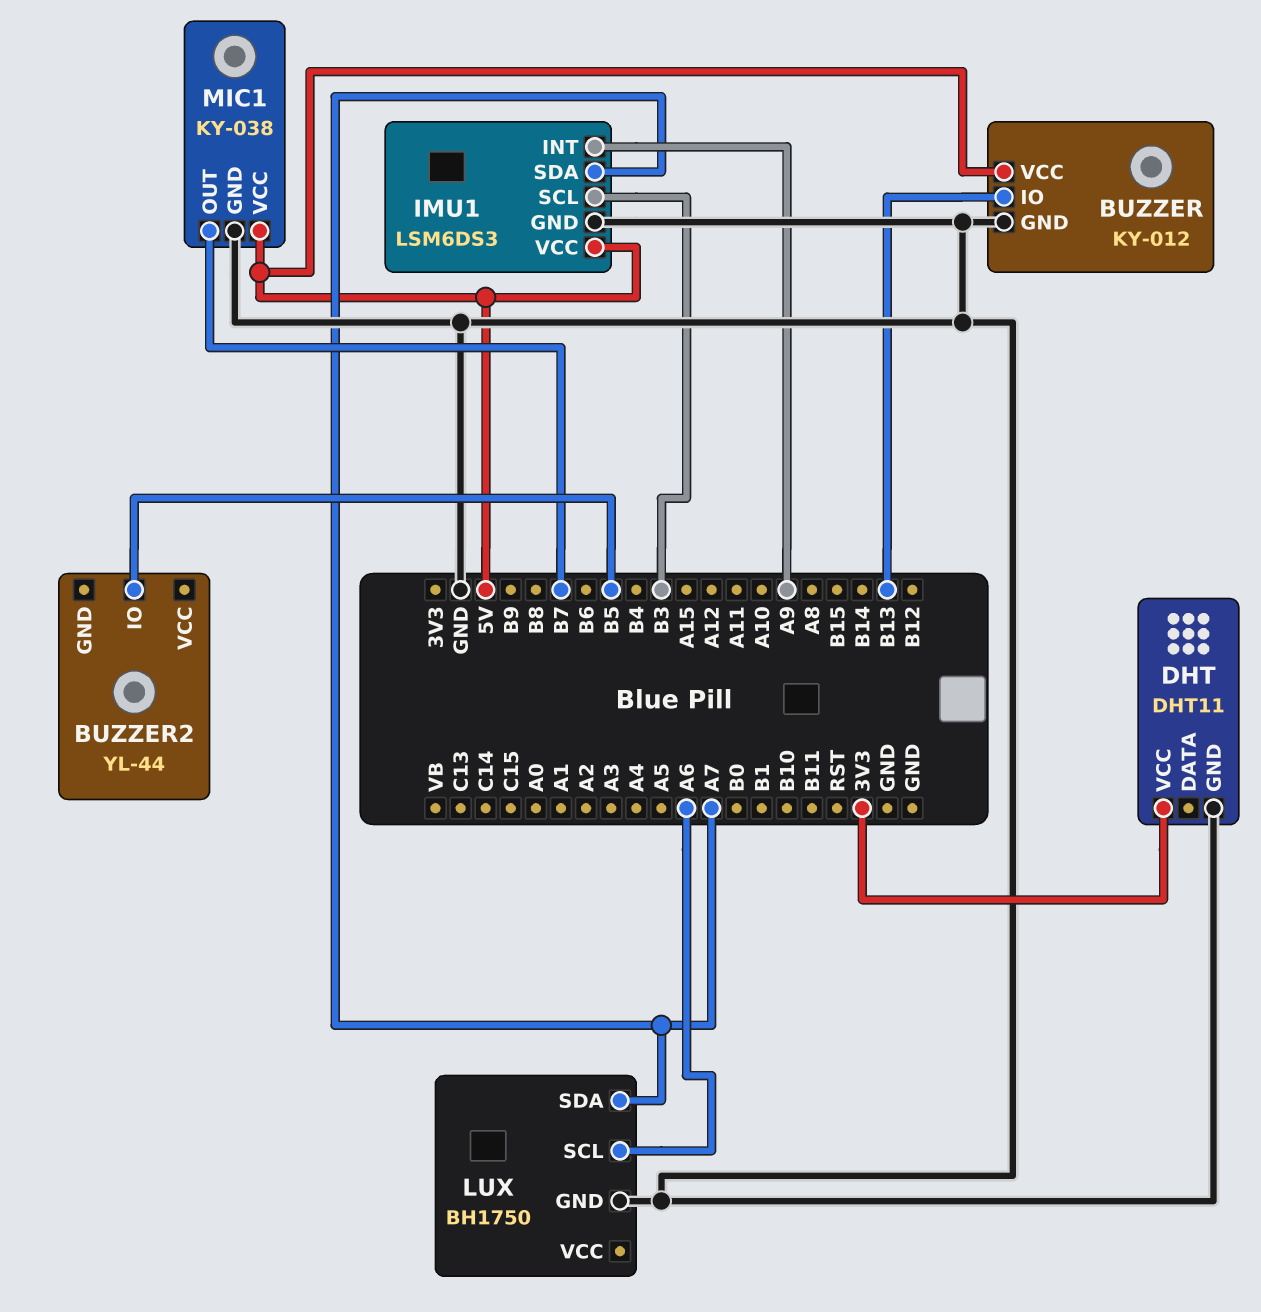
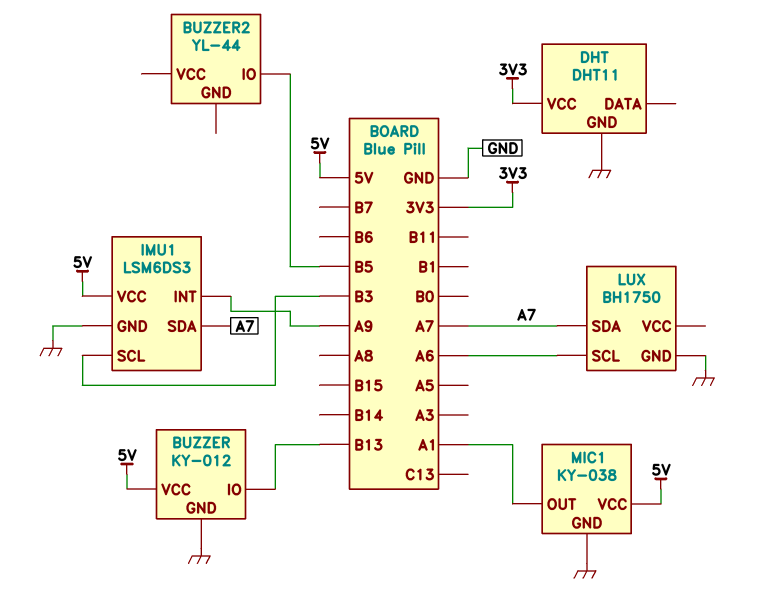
MIC1 pin OUT: B7 -> A1

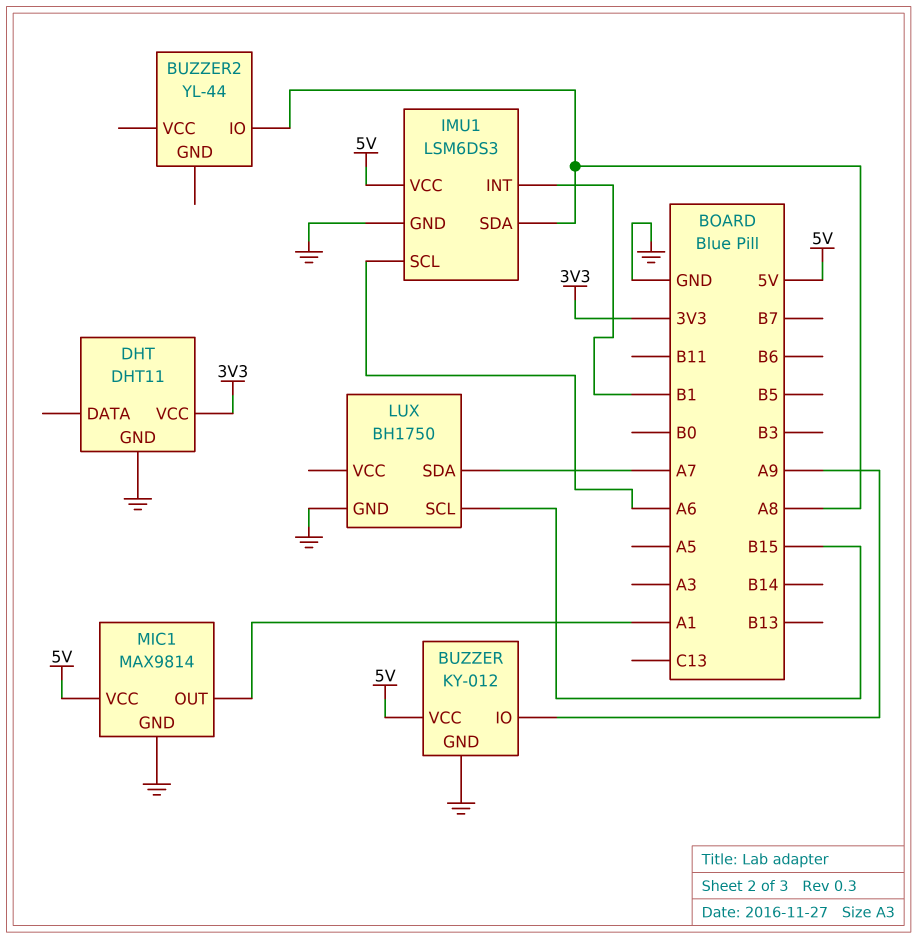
BUZZER pin IO: B13 -> A9
BUZZER2 pin IO: B5 -> A8
IMU1 pin INT: A9 -> B1
IMU1 pin SCL: B3 -> A6
IMU1 pin SDA: A7 -> A8
LUX pin SCL: A6 -> B15
MIC1: KY-038 -> MAX9814

